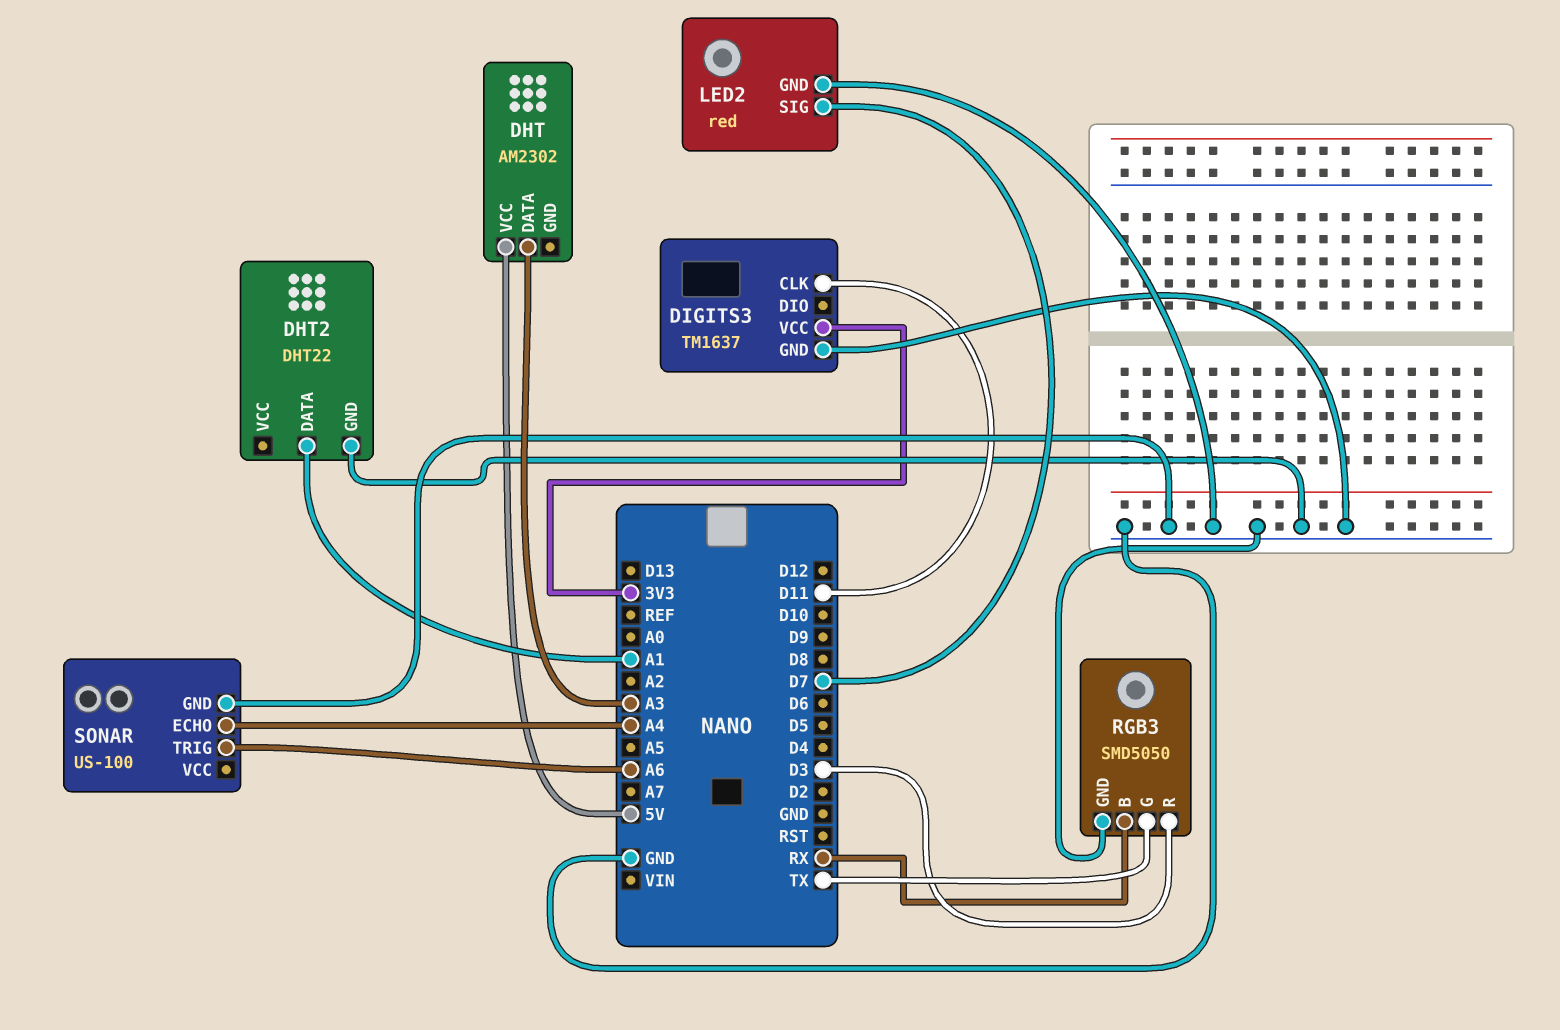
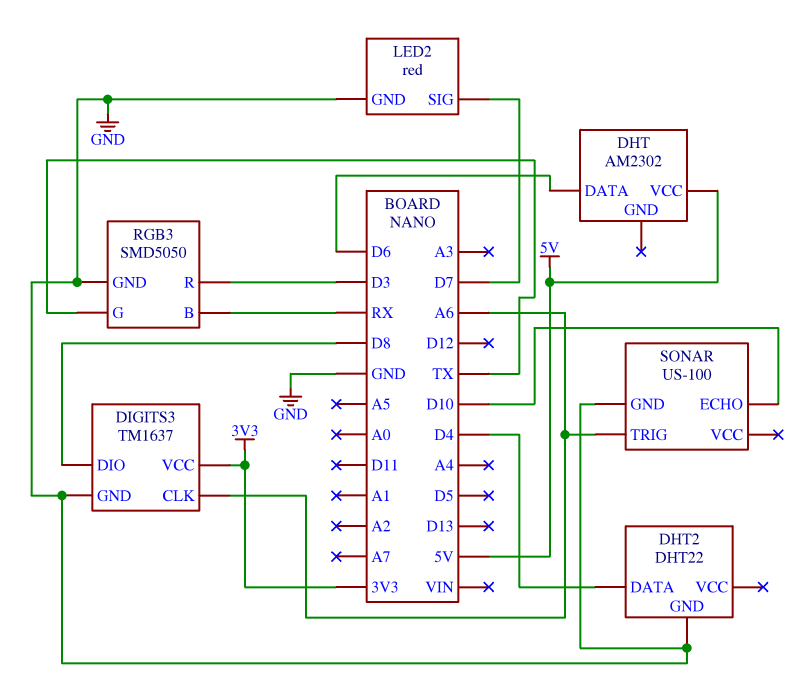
DHT pin DATA: A3 -> D6
DHT2 pin DATA: A1 -> D4
DIGITS3 pin CLK: D11 -> A6
DIGITS3 pin DIO: none -> D8
SONAR pin ECHO: A4 -> D10

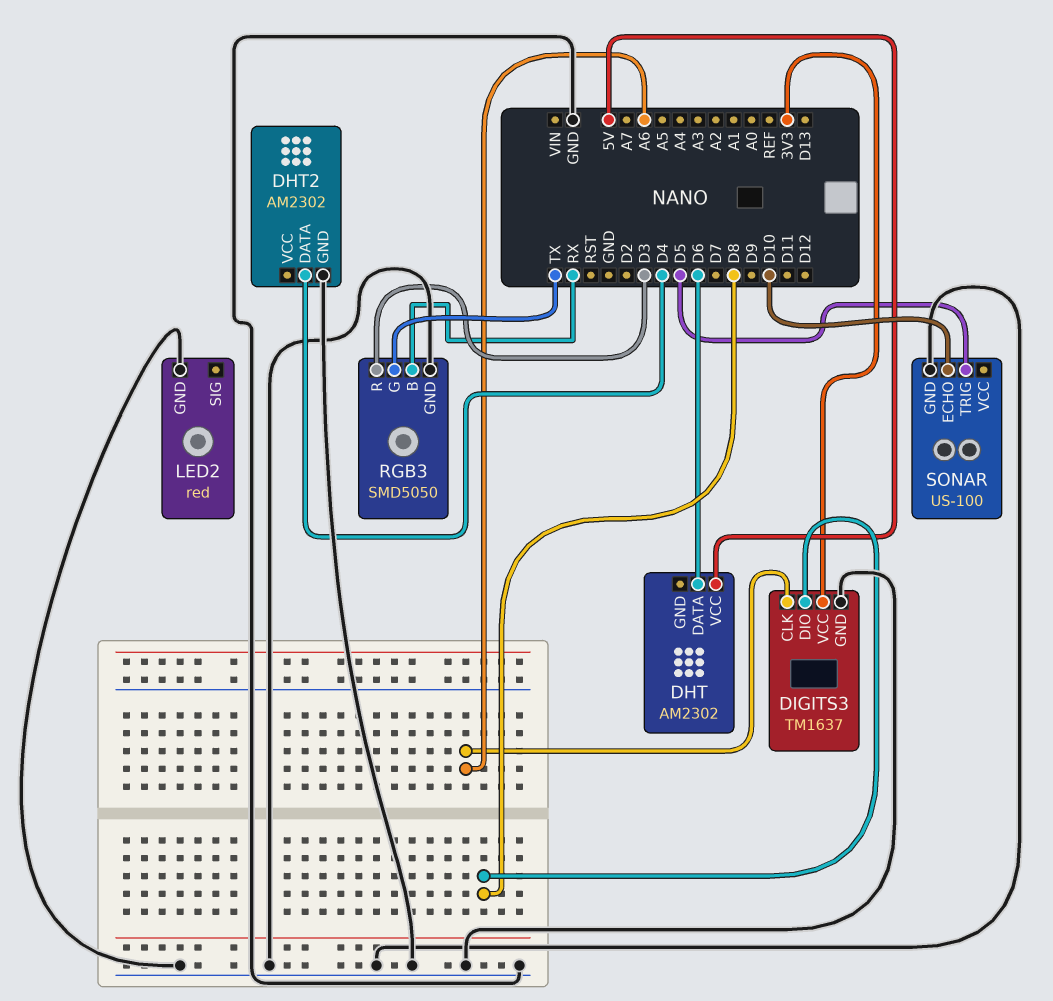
DHT2: DHT22 -> AM2302
LED2 pin SIG: D7 -> none
SONAR pin TRIG: A6 -> D5

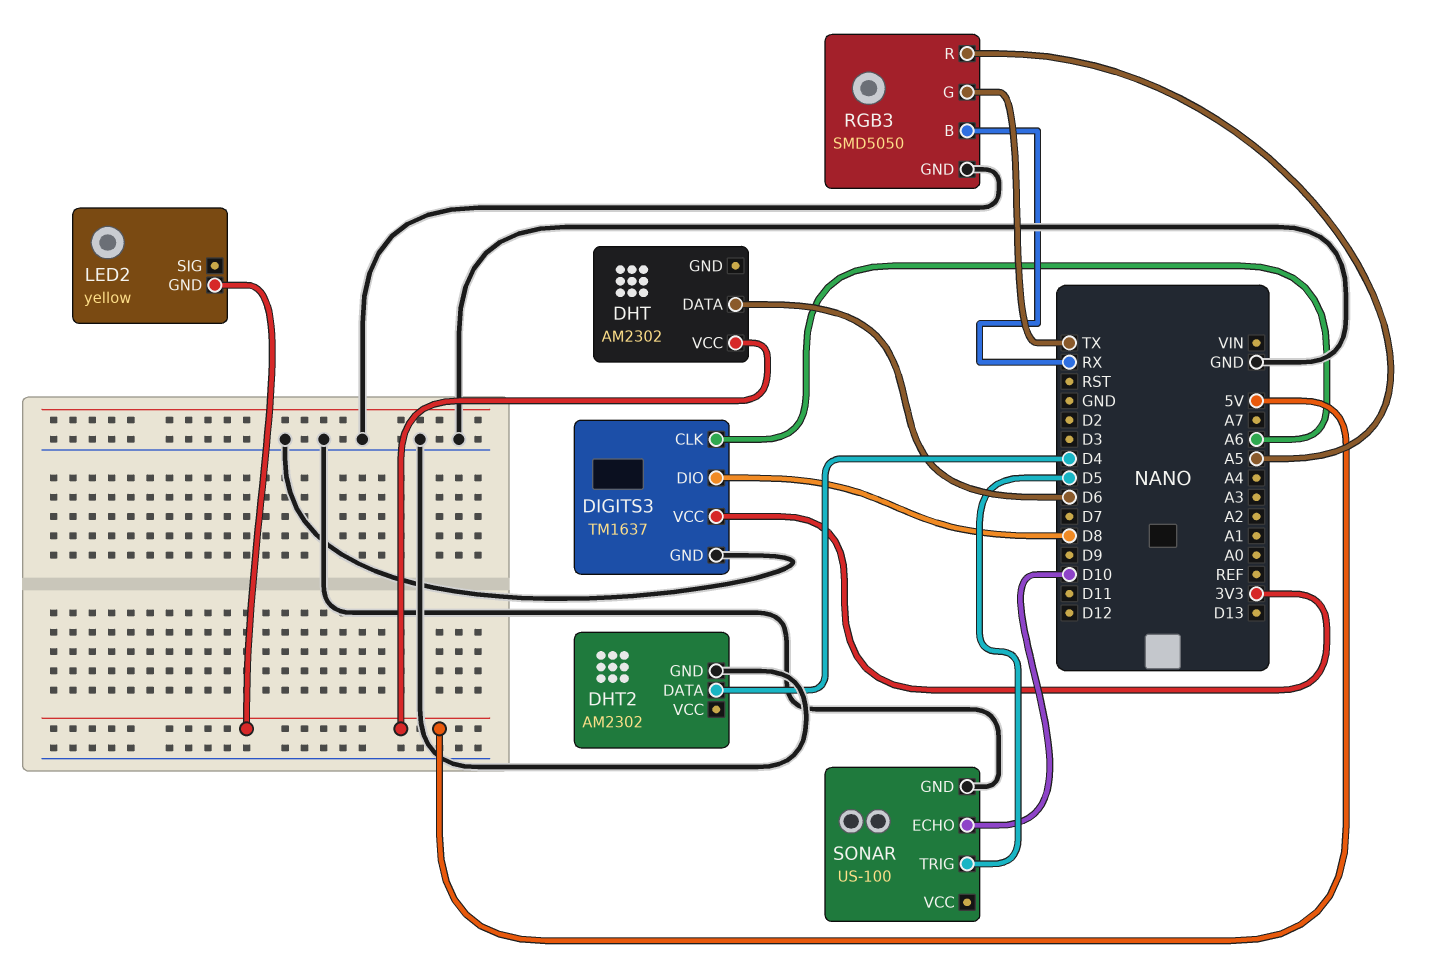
LED2: red -> yellow
LED2 pin GND: GND -> 5V
RGB3 pin R: D3 -> A5

